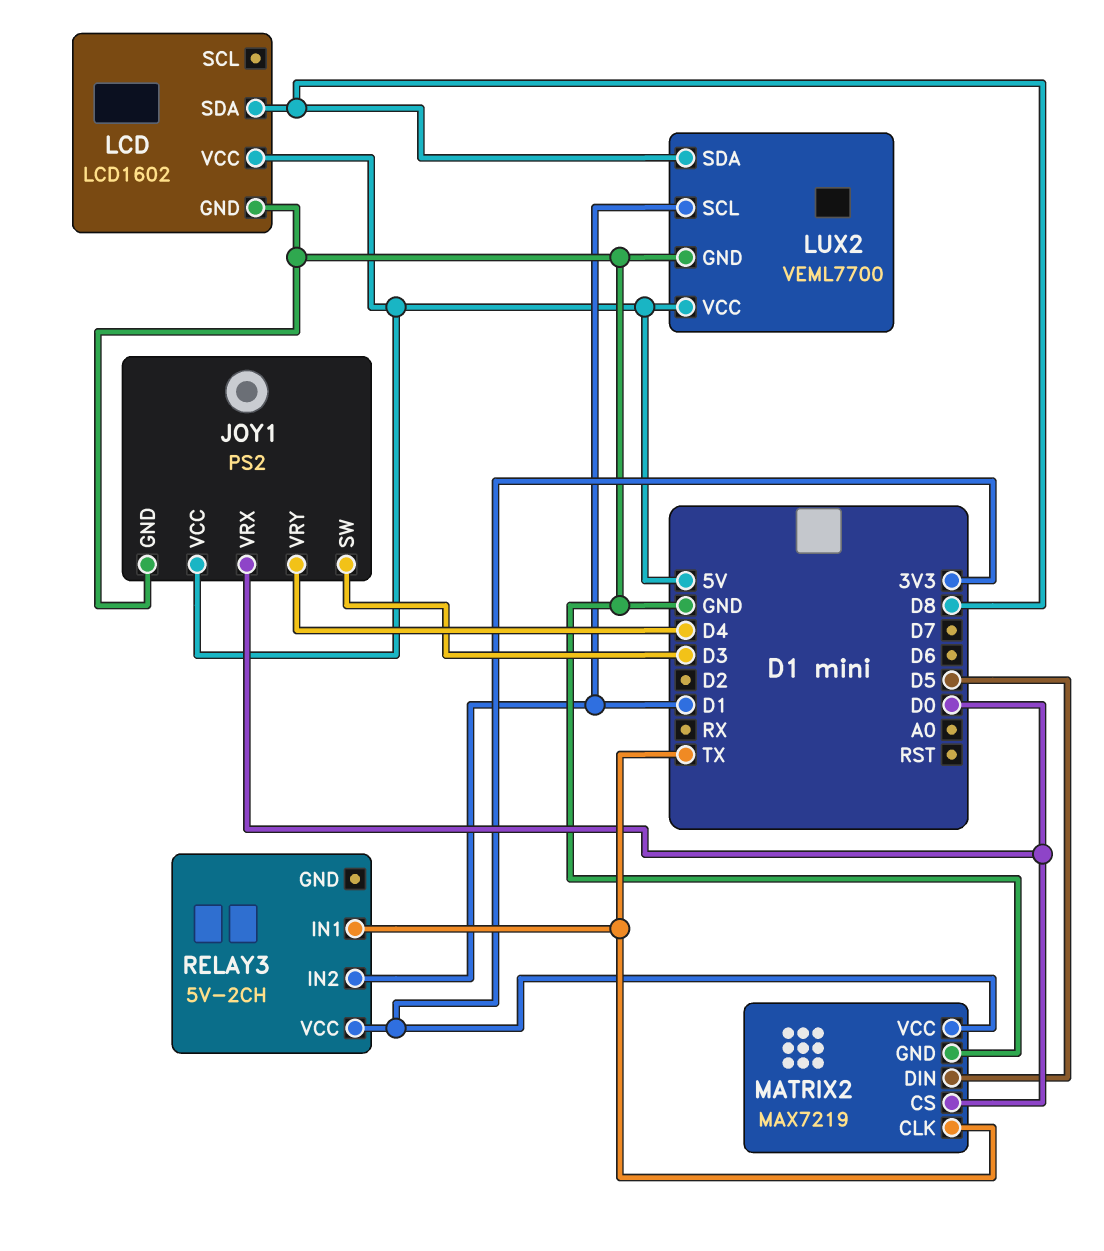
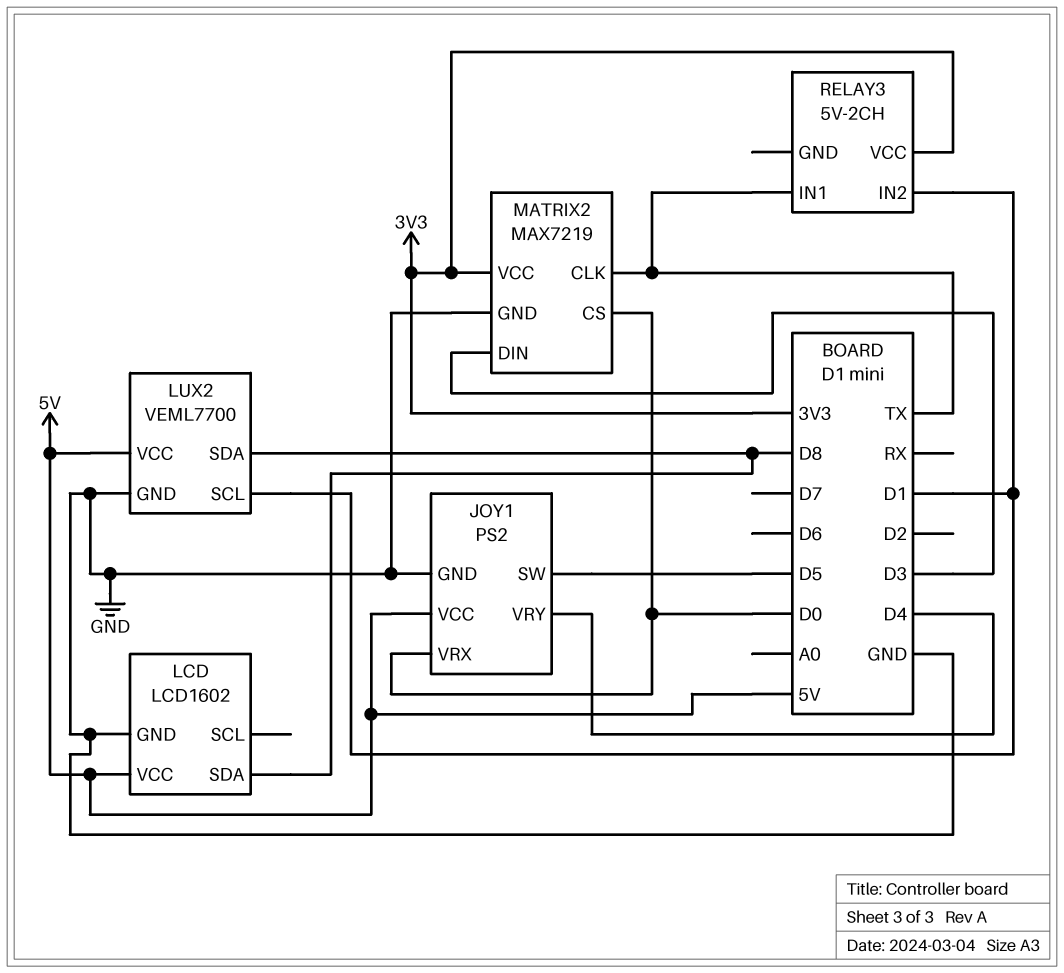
JOY1 pin SW: D3 -> D5
MATRIX2 pin DIN: D5 -> D3

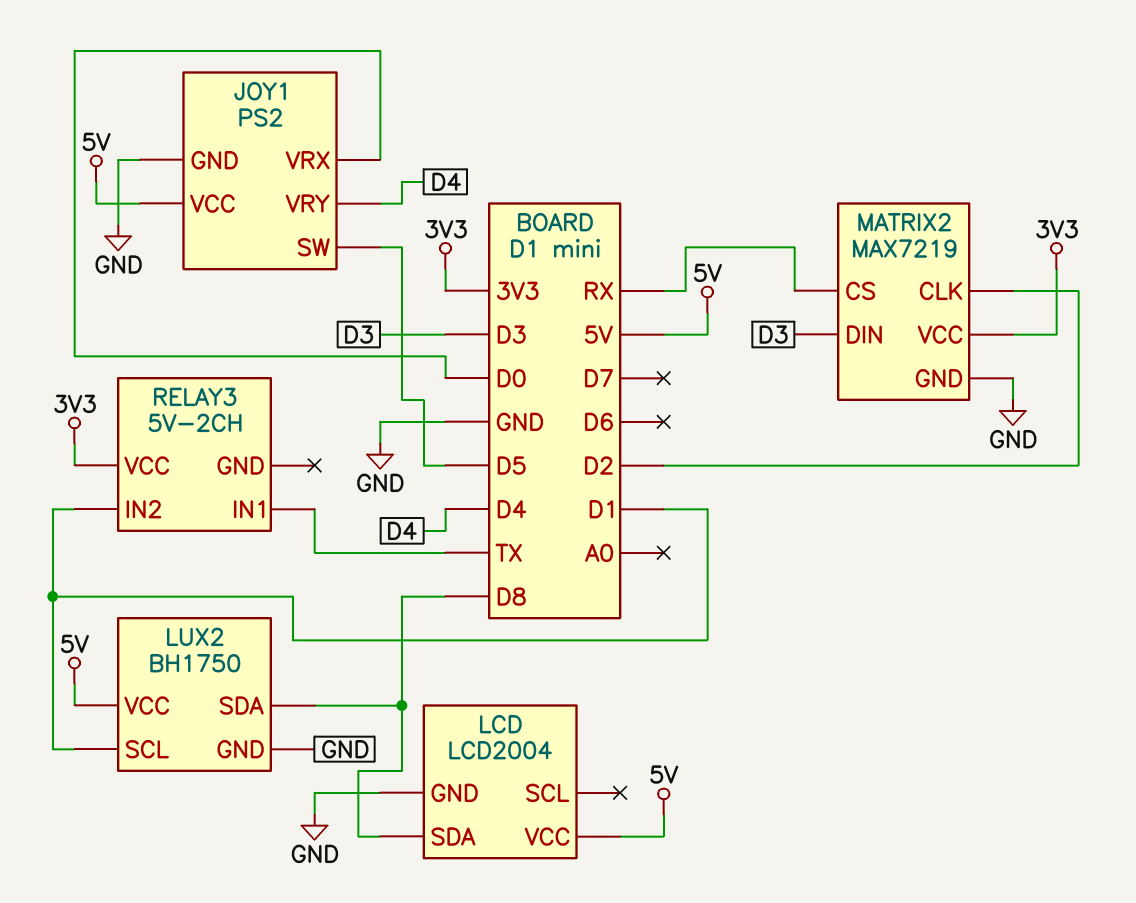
LCD: LCD1602 -> LCD2004
LUX2: VEML7700 -> BH1750
MATRIX2 pin CLK: TX -> D2
MATRIX2 pin CS: D0 -> RX

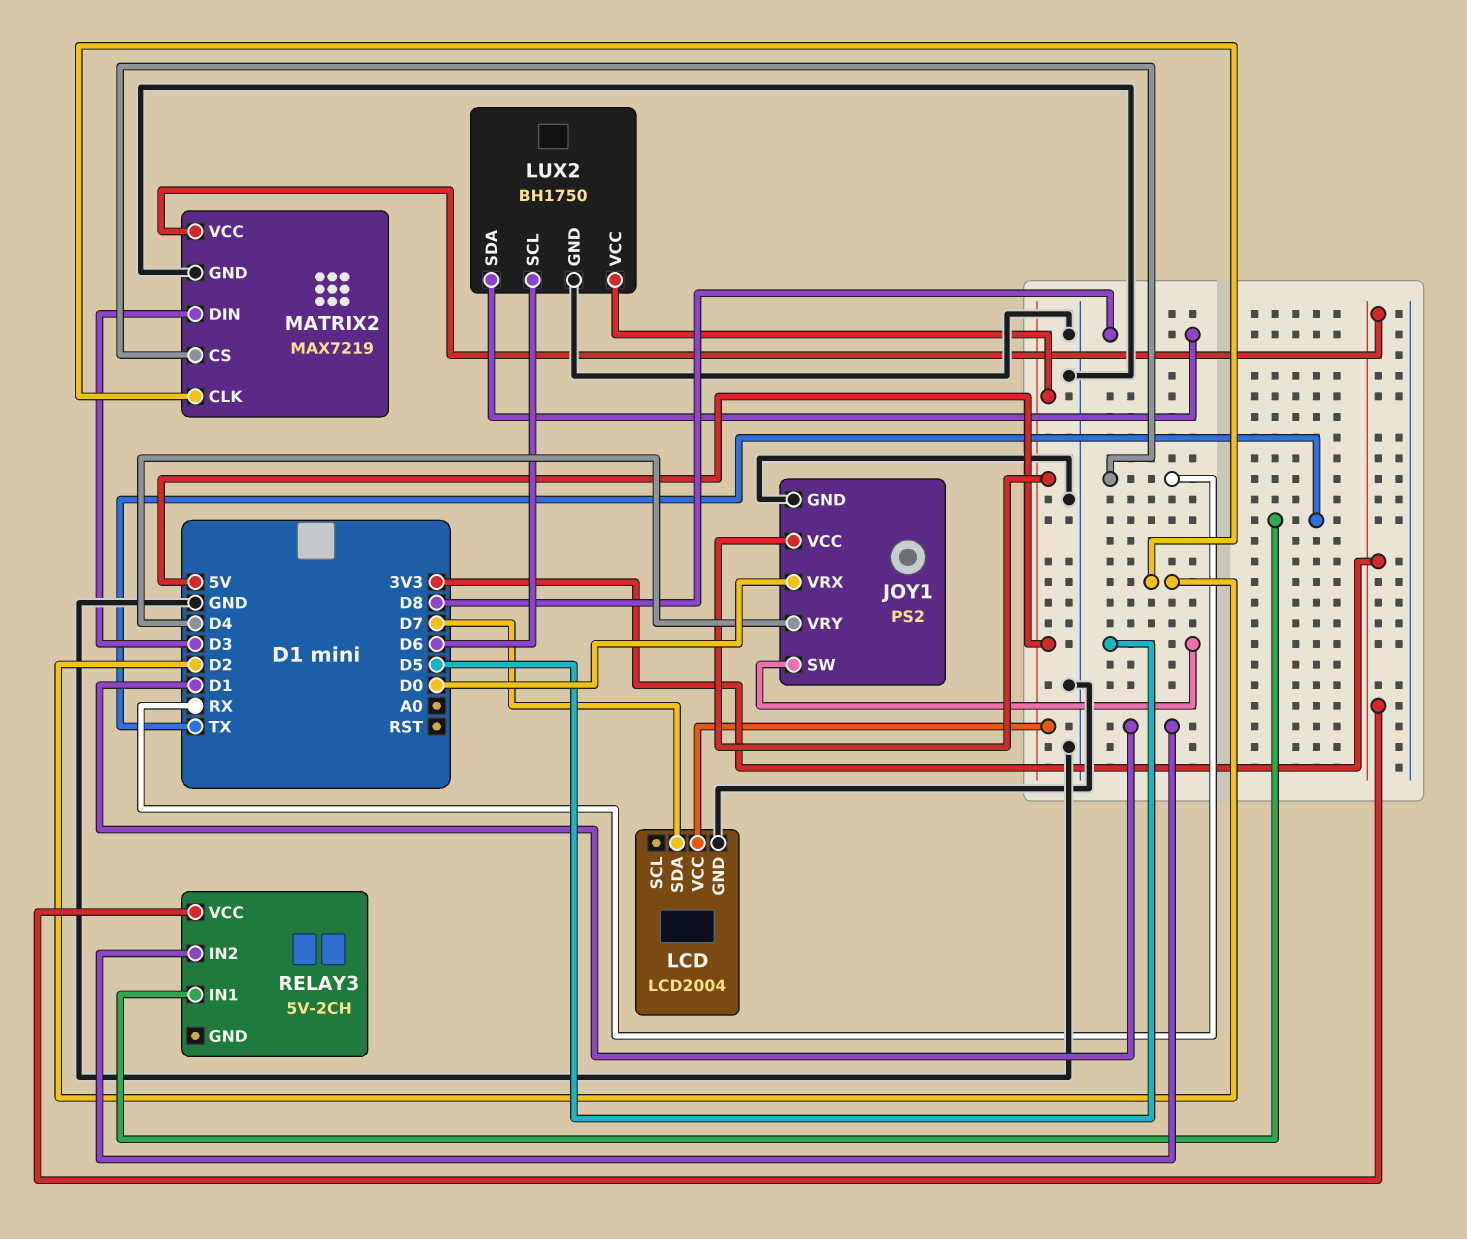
LCD pin SDA: D8 -> D7
LUX2 pin SCL: D1 -> D6

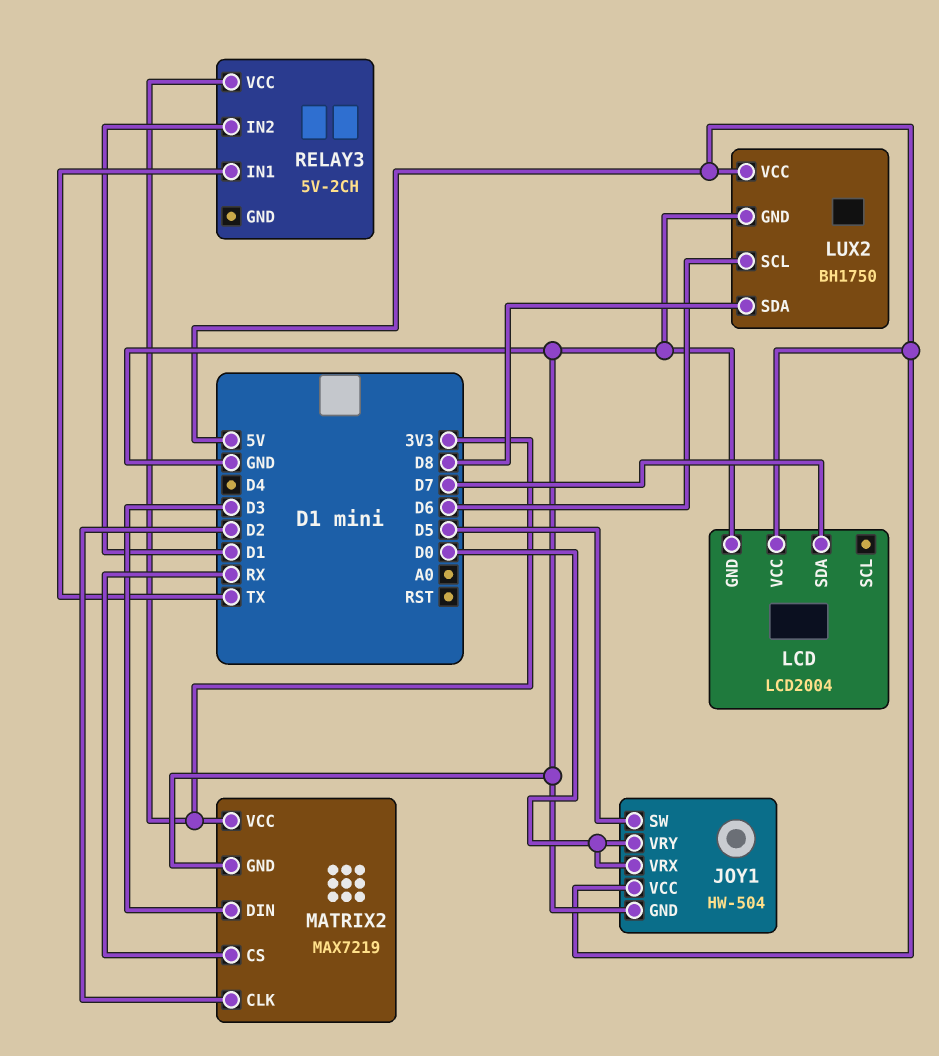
JOY1: PS2 -> HW-504
JOY1 pin VRY: D4 -> D0

